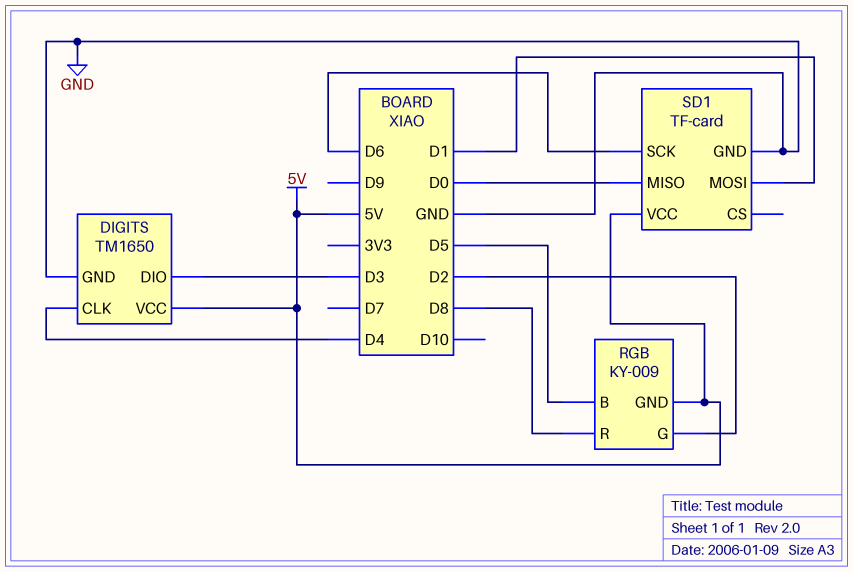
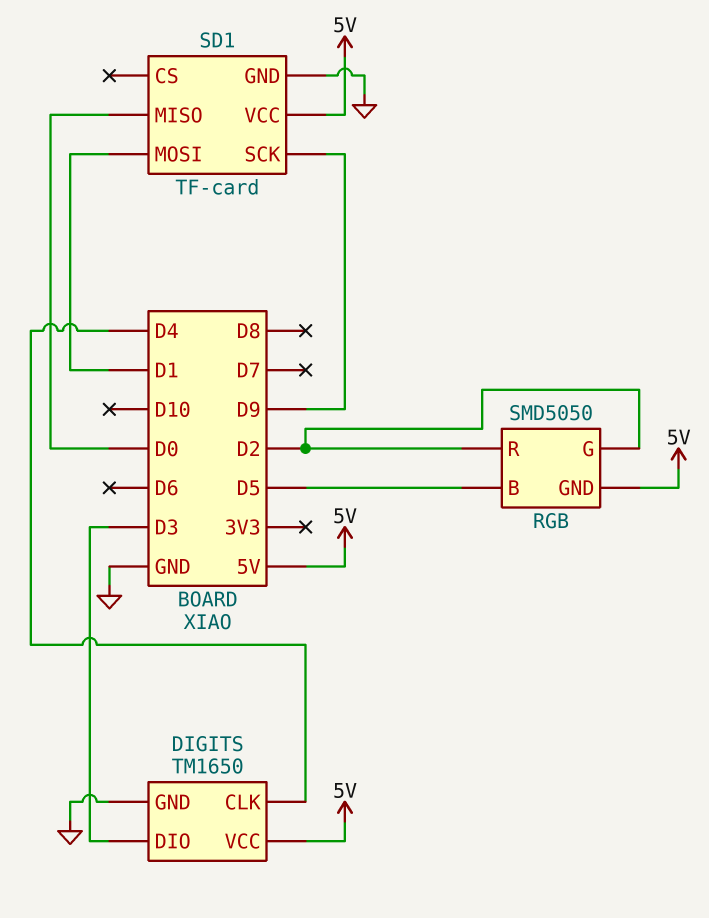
RGB: KY-009 -> SMD5050
RGB pin R: D8 -> D2
SD1 pin SCK: D6 -> D9

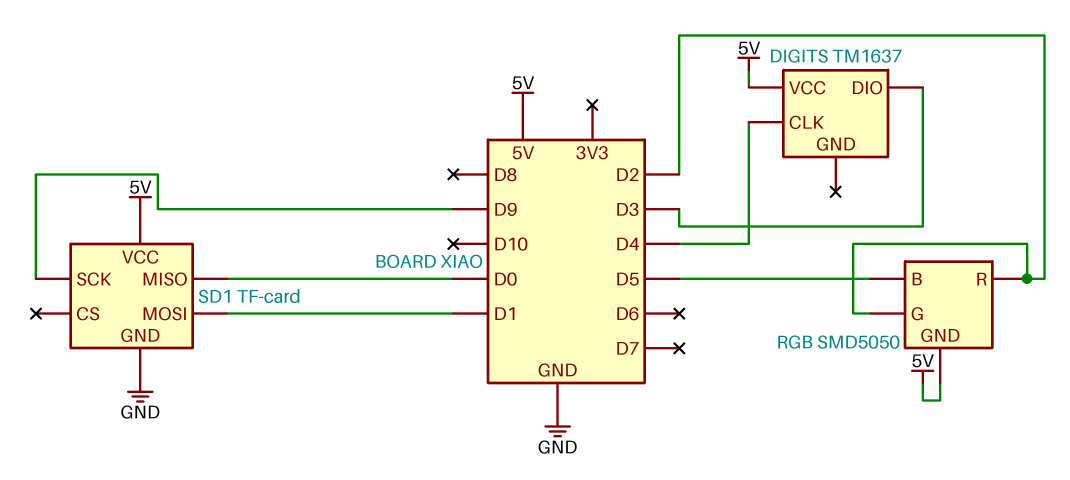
DIGITS: TM1650 -> TM1637
DIGITS pin GND: GND -> none

